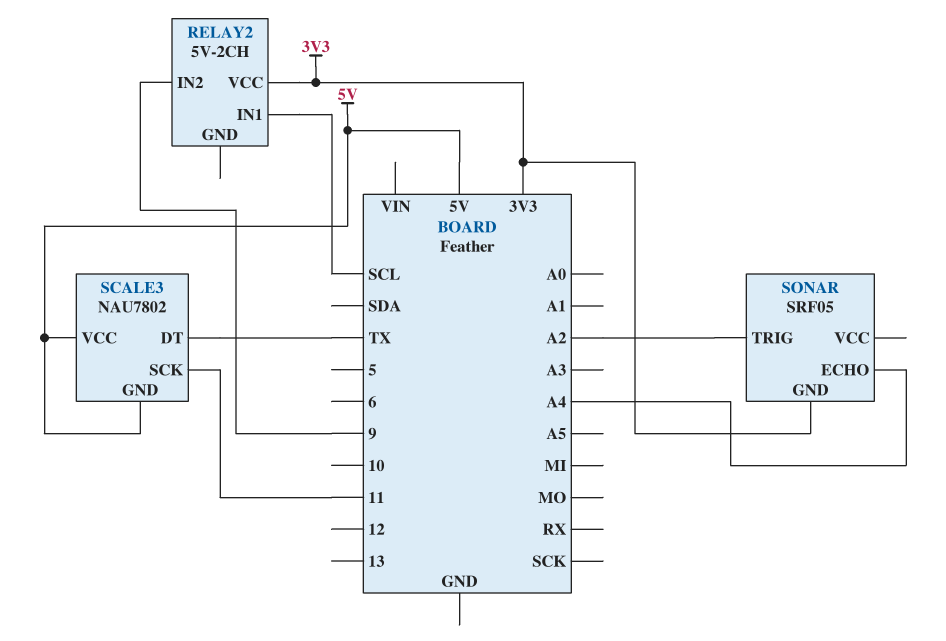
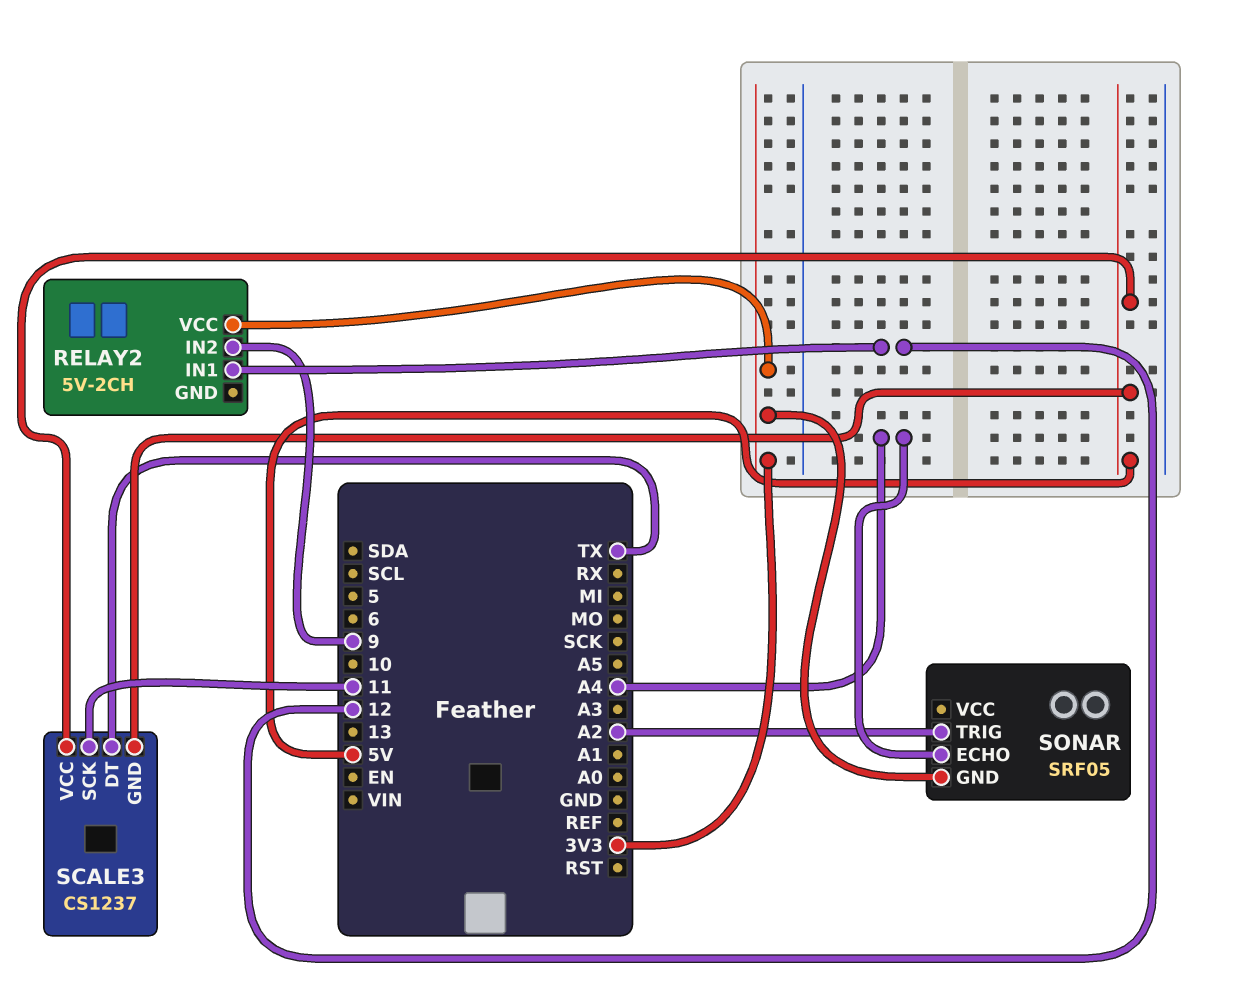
RELAY2 pin IN1: SCL -> 12
SCALE3: NAU7802 -> CS1237

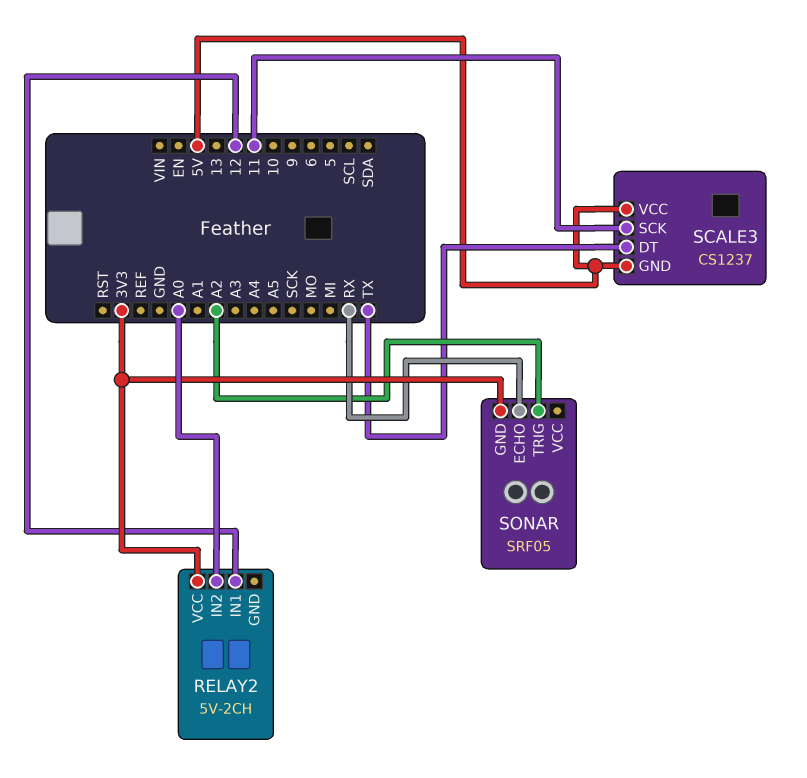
RELAY2 pin IN2: 9 -> A0
SONAR pin ECHO: A4 -> RX

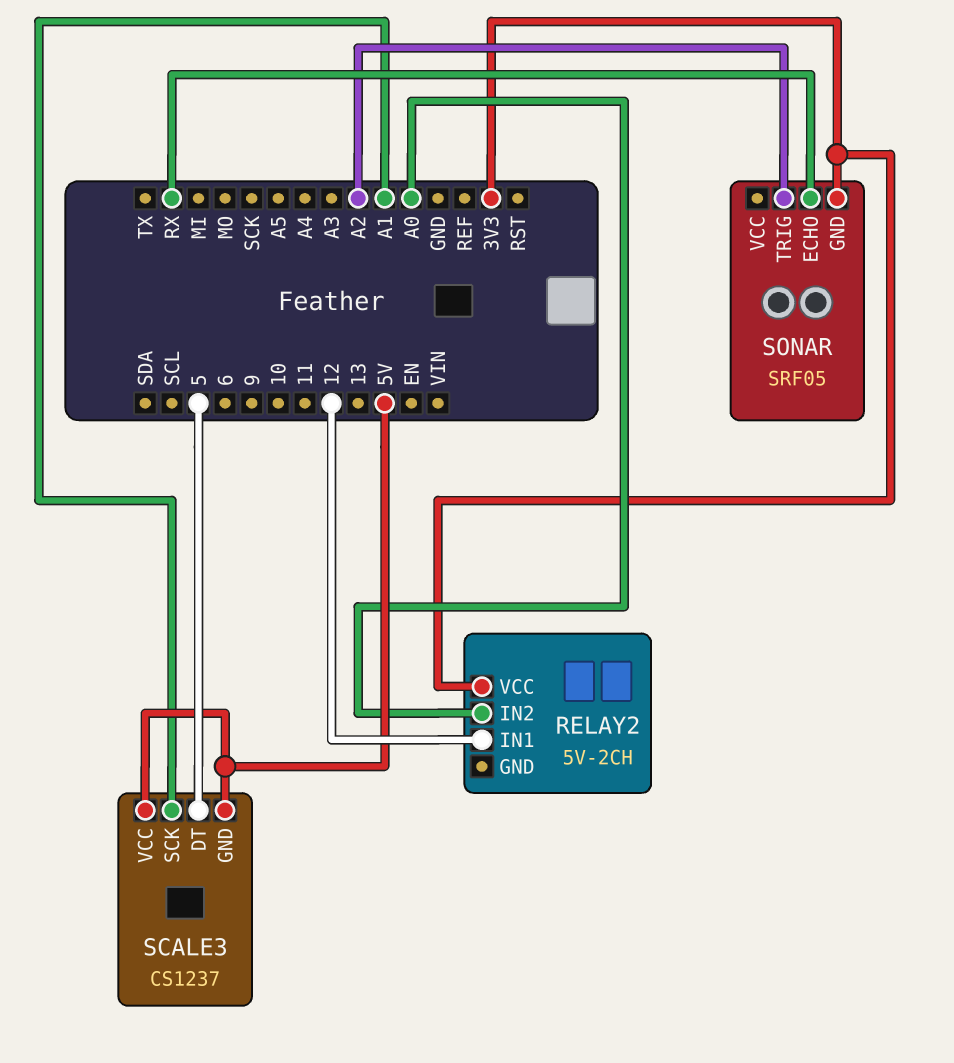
SCALE3 pin DT: TX -> 5
SCALE3 pin SCK: 11 -> A1

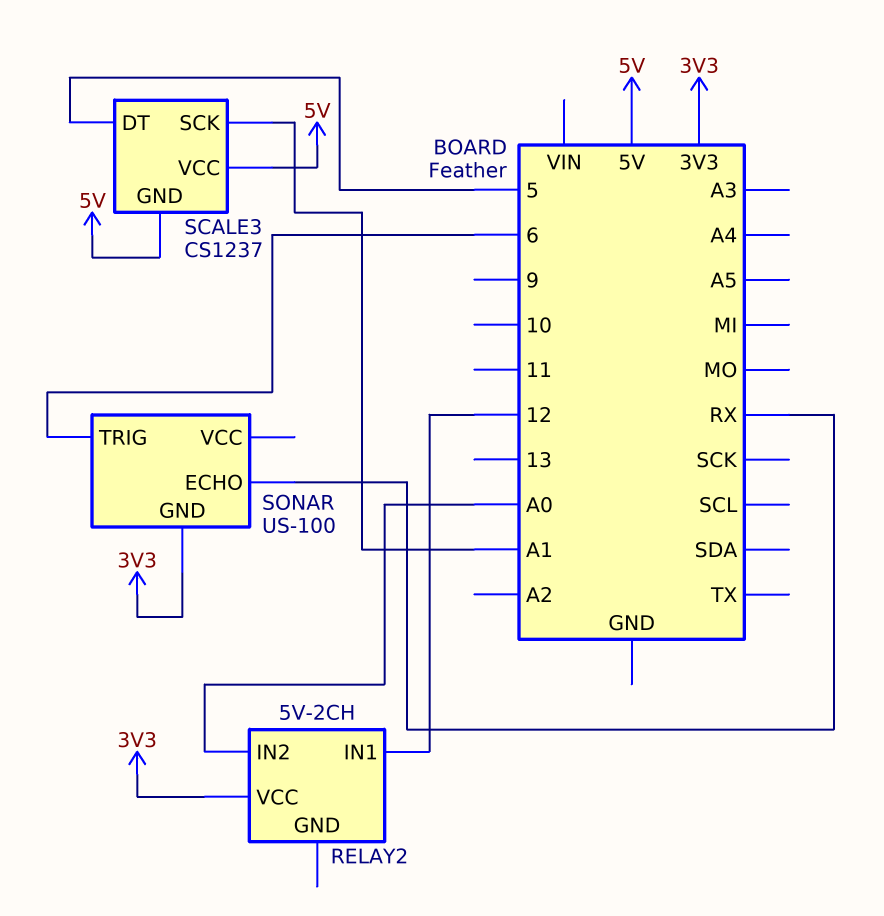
SONAR: SRF05 -> US-100
SONAR pin TRIG: A2 -> 6

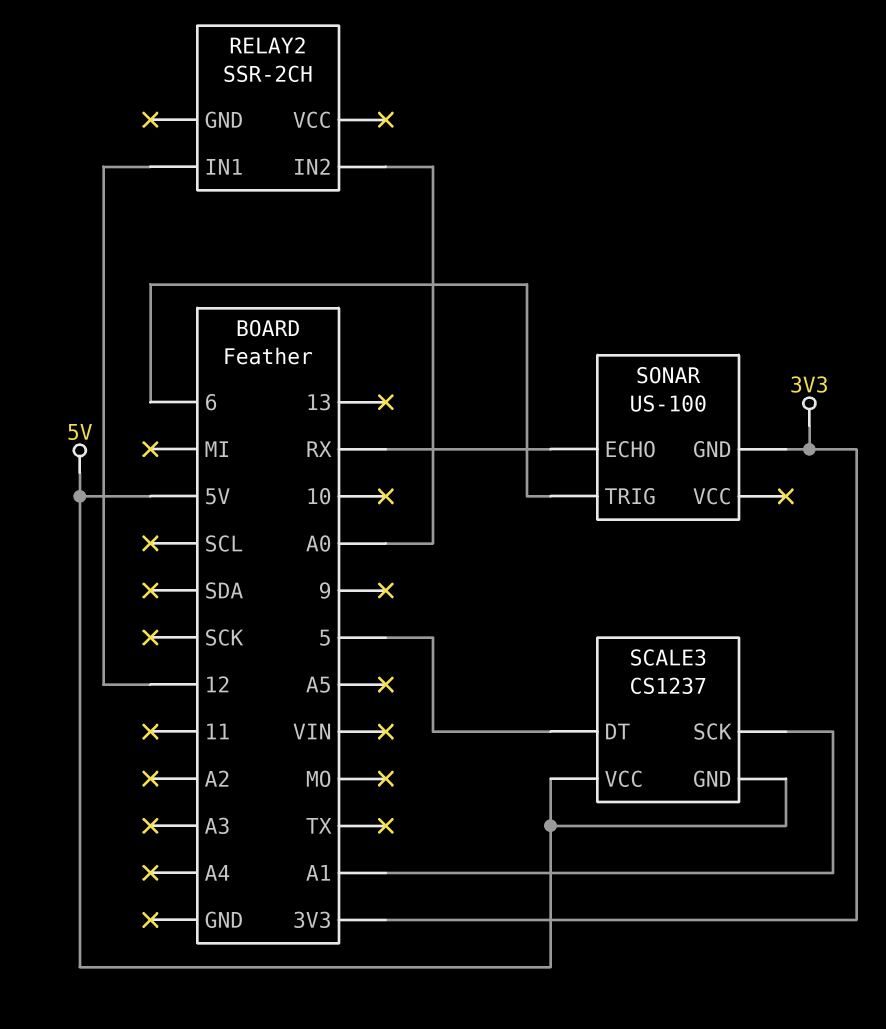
RELAY2: 5V-2CH -> SSR-2CH
RELAY2 pin VCC: 3V3 -> none

